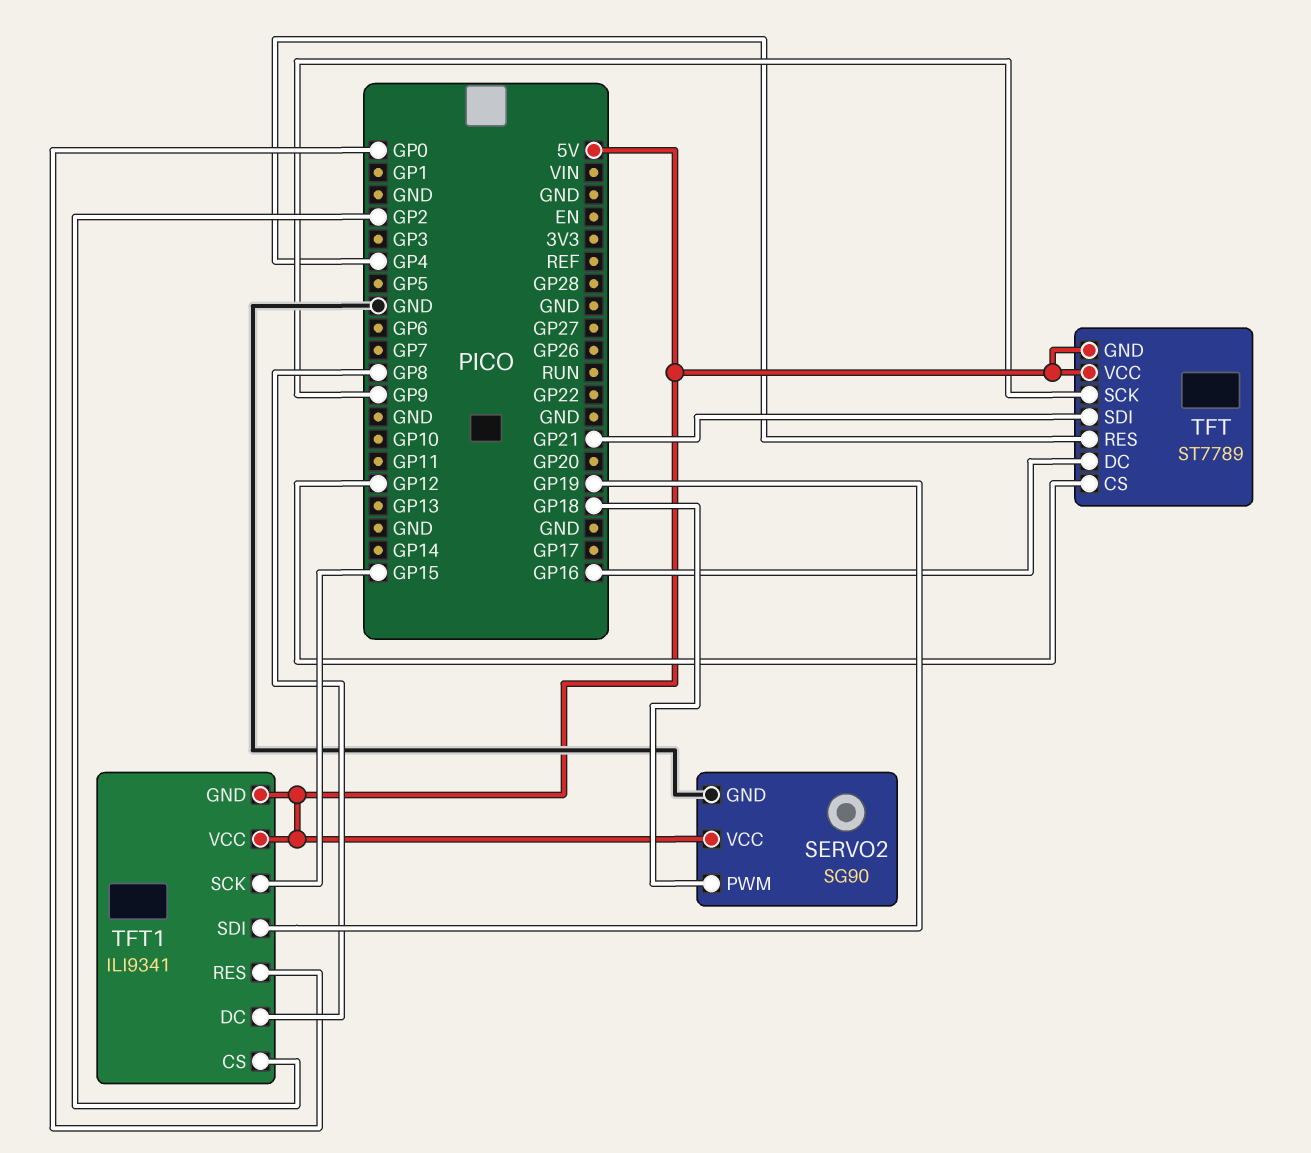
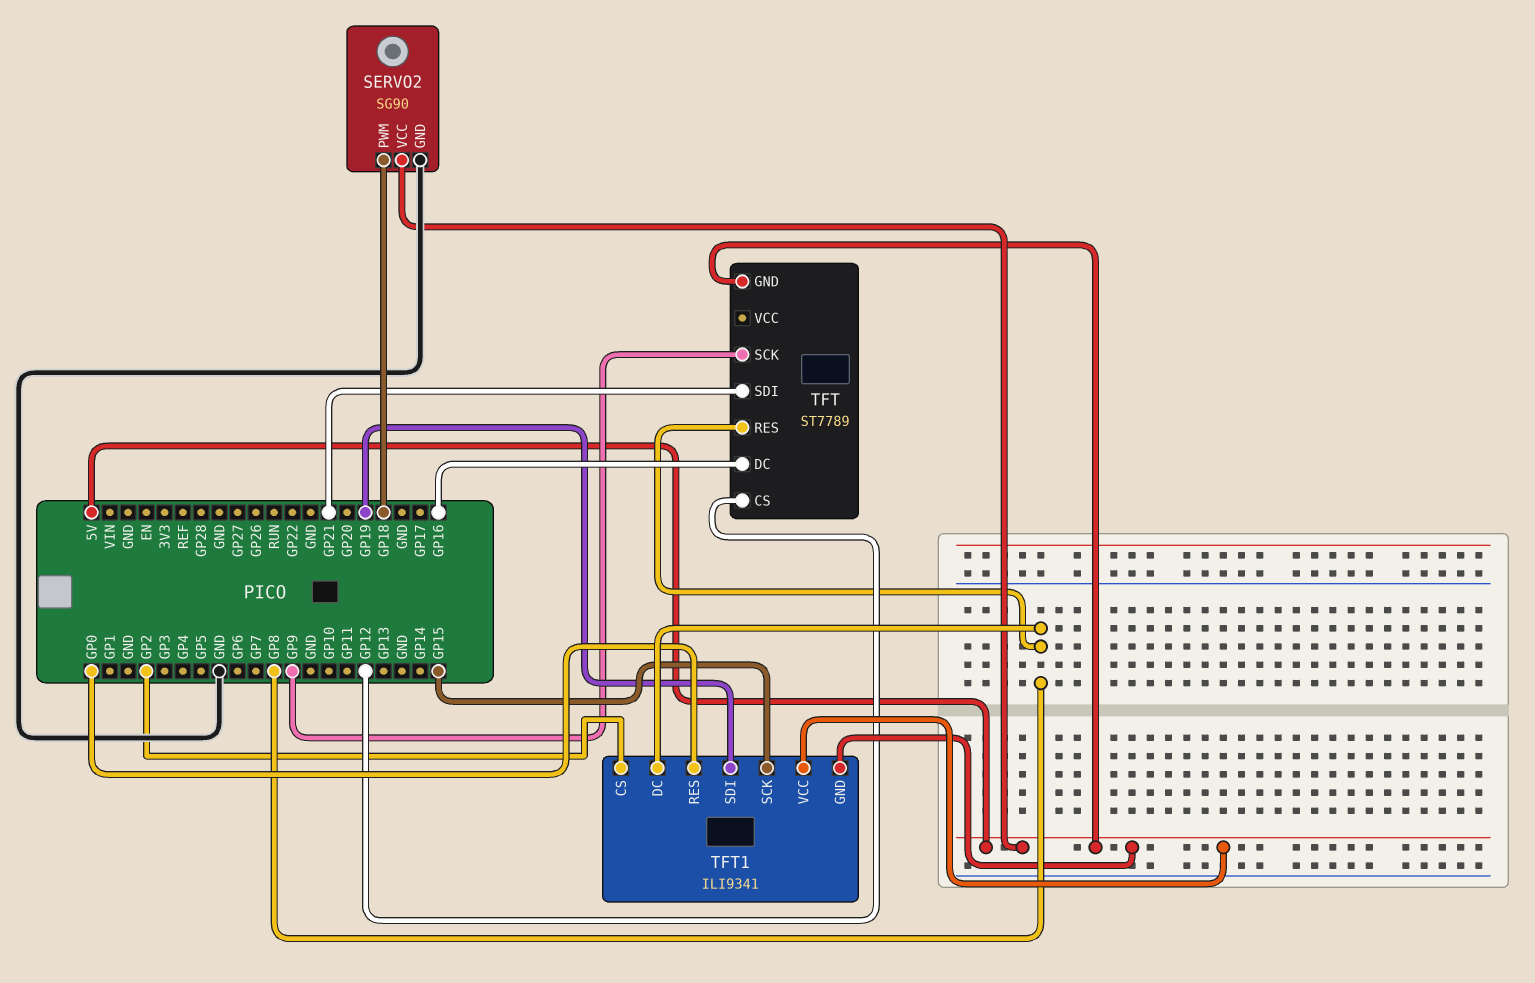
TFT pin RES: GP4 -> GP8
TFT pin VCC: 5V -> none

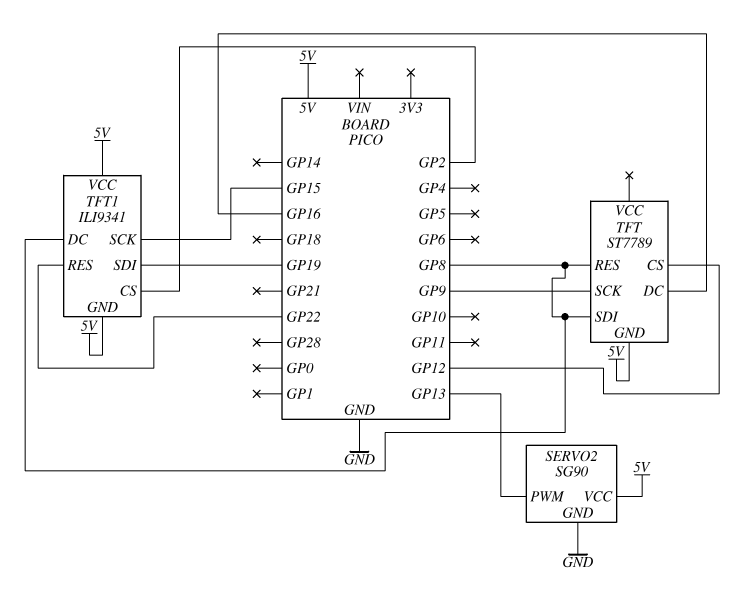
SERVO2 pin PWM: GP18 -> GP13
TFT pin SDI: GP21 -> GP8
TFT1 pin RES: GP0 -> GP22

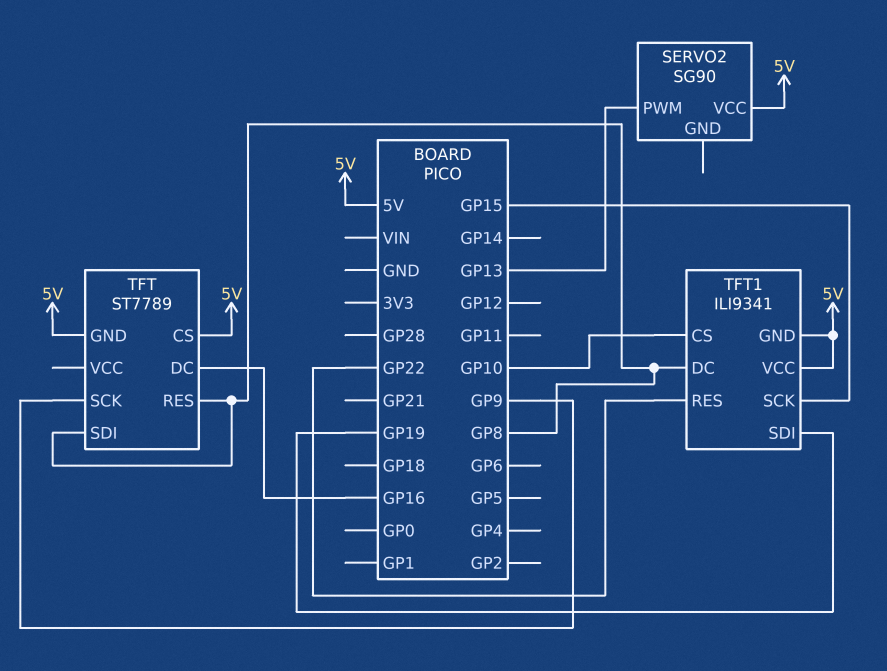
SERVO2 pin GND: GND -> none
TFT pin CS: GP12 -> 5V
TFT1 pin CS: GP2 -> GP10

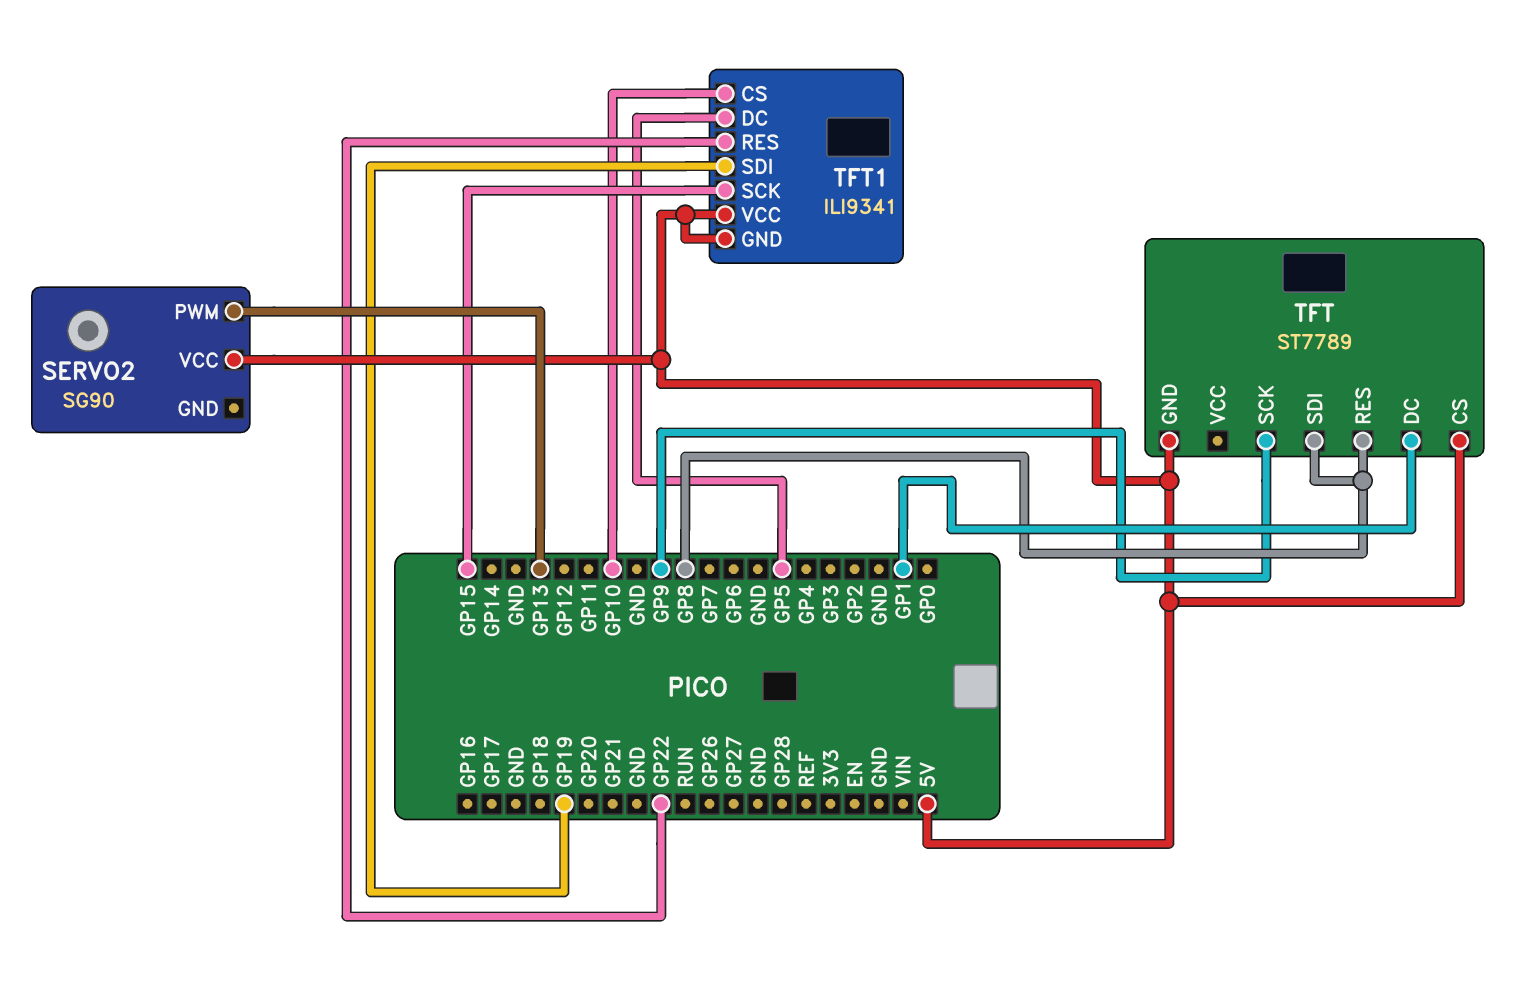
TFT pin DC: GP16 -> GP1
TFT1 pin DC: GP8 -> GP5

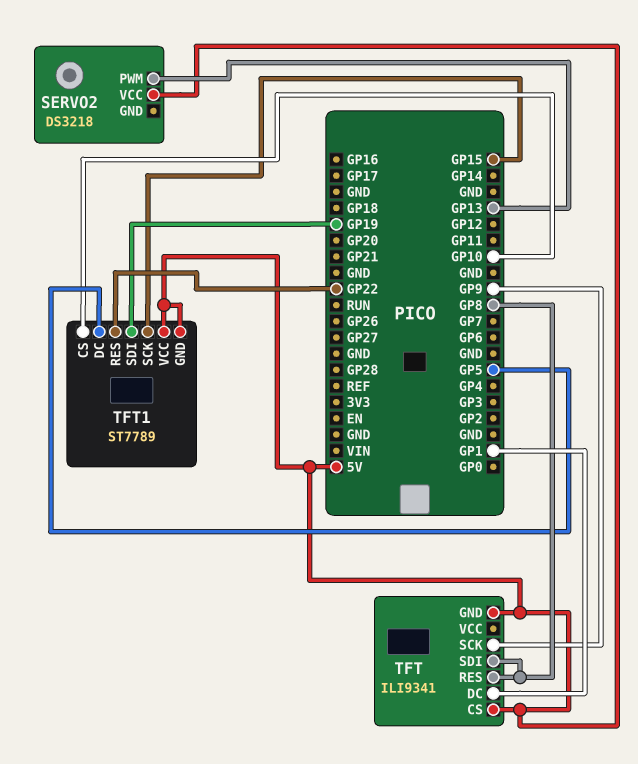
SERVO2: SG90 -> DS3218
TFT: ST7789 -> ILI9341
TFT1: ILI9341 -> ST7789

